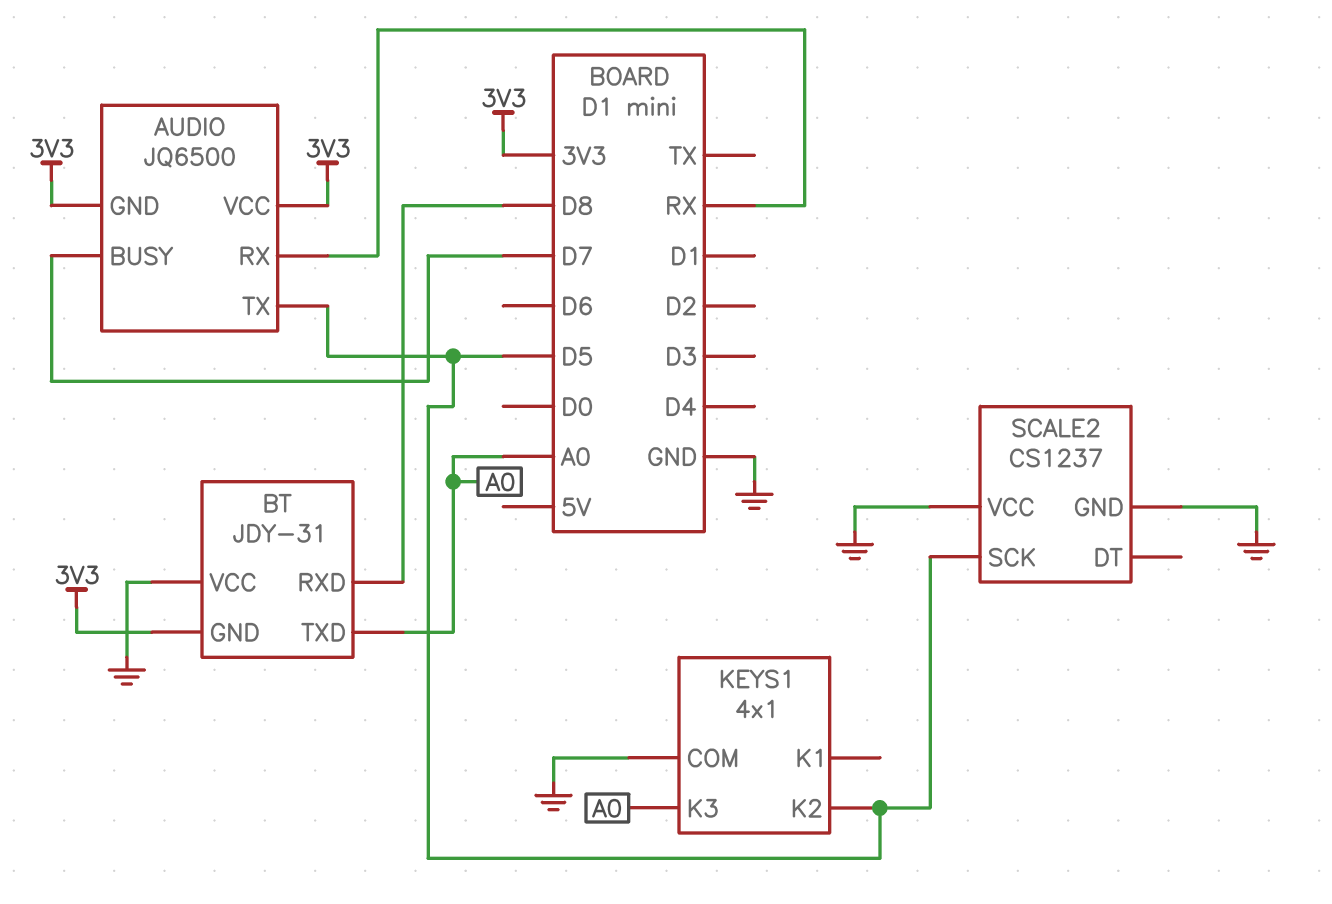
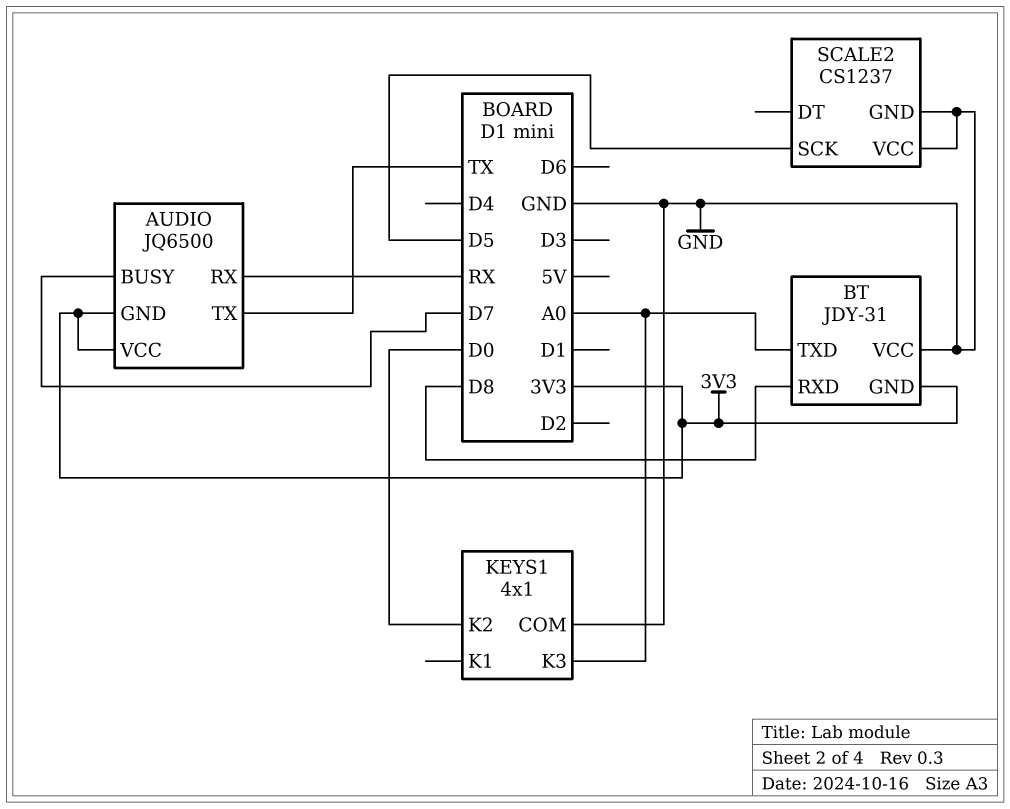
AUDIO pin TX: D5 -> TX
KEYS1 pin K2: D5 -> D0

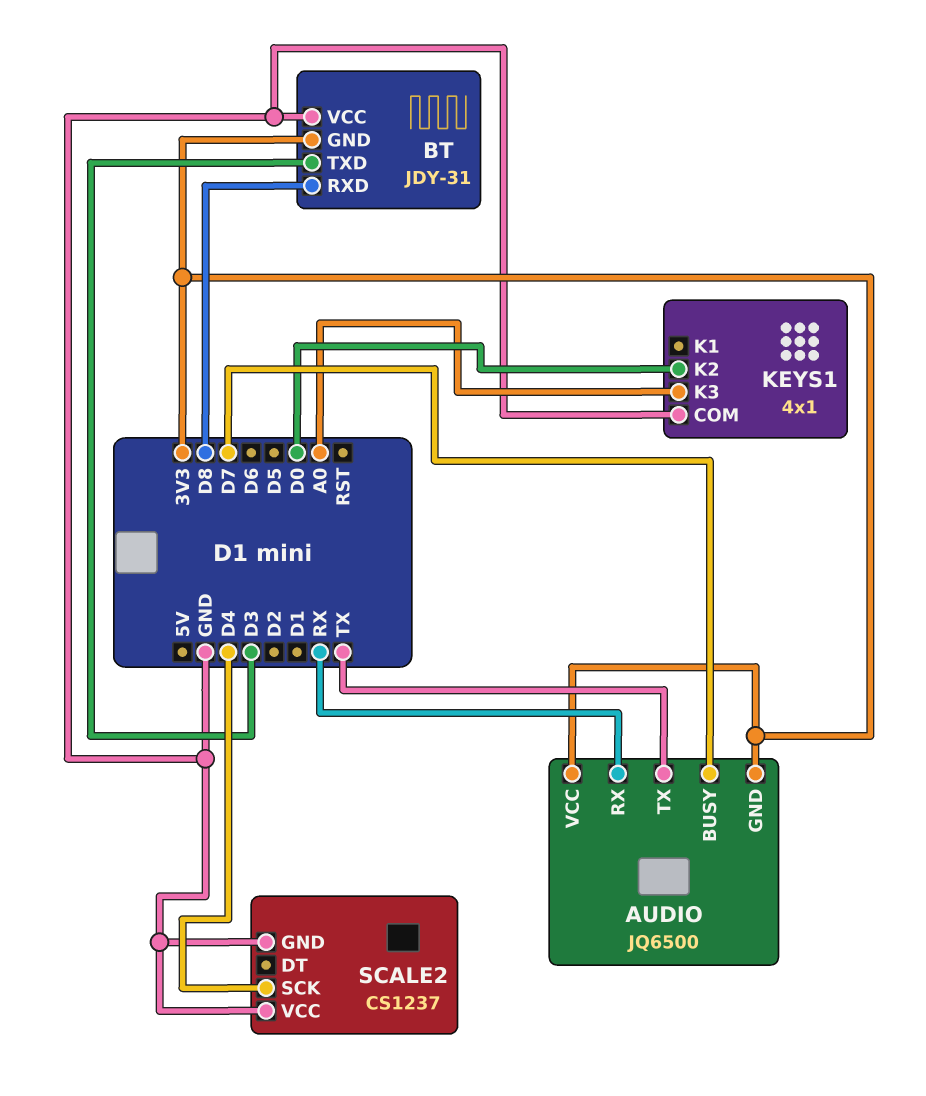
BT pin TXD: A0 -> D3
SCALE2 pin SCK: D5 -> D4

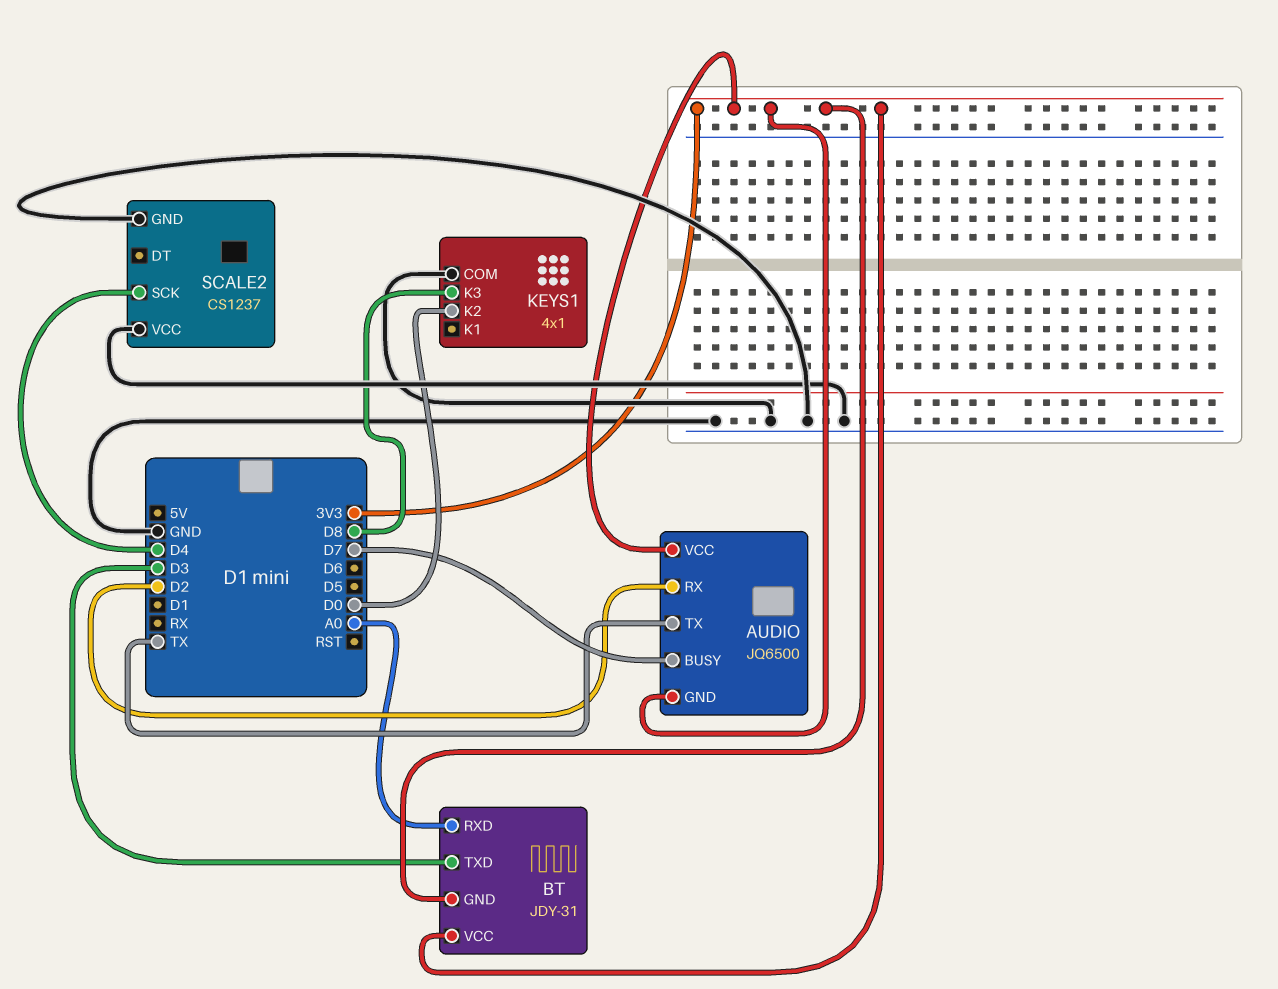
AUDIO pin RX: RX -> D2
BT pin RXD: D8 -> A0
BT pin VCC: GND -> 3V3
KEYS1 pin K3: A0 -> D8

